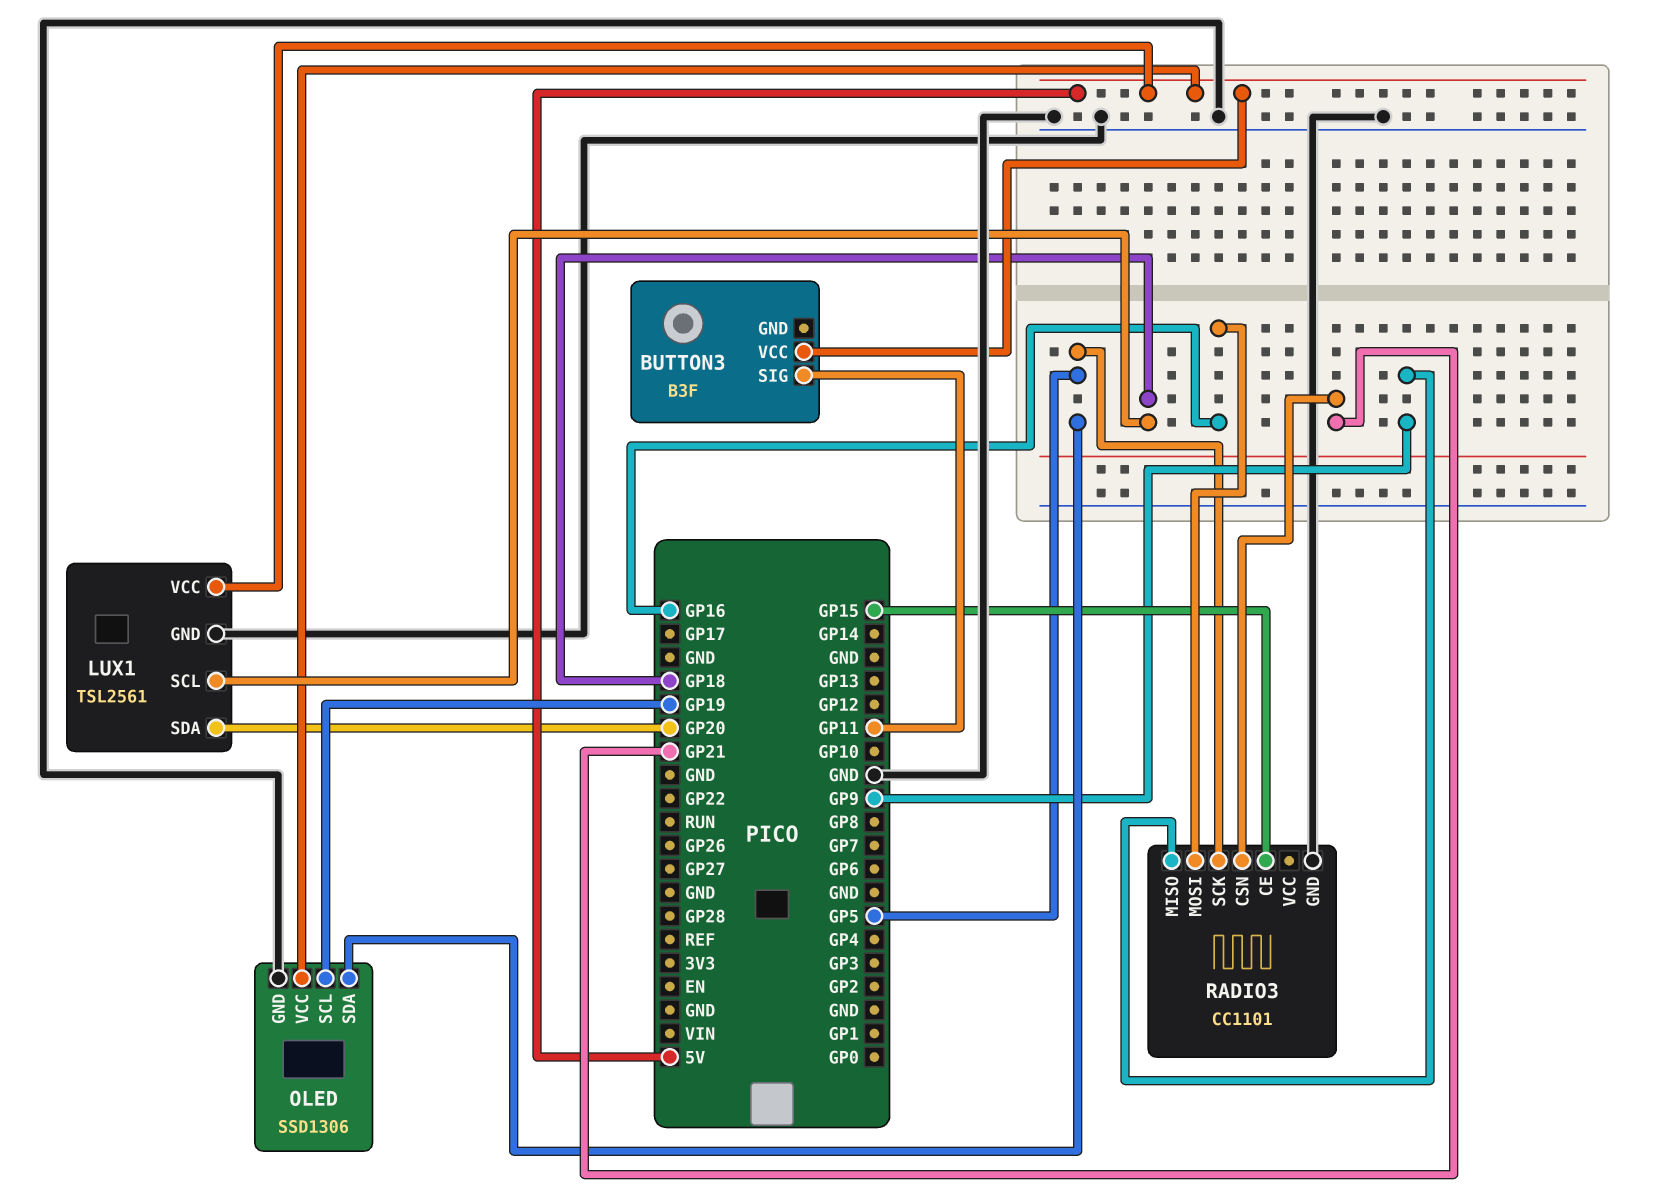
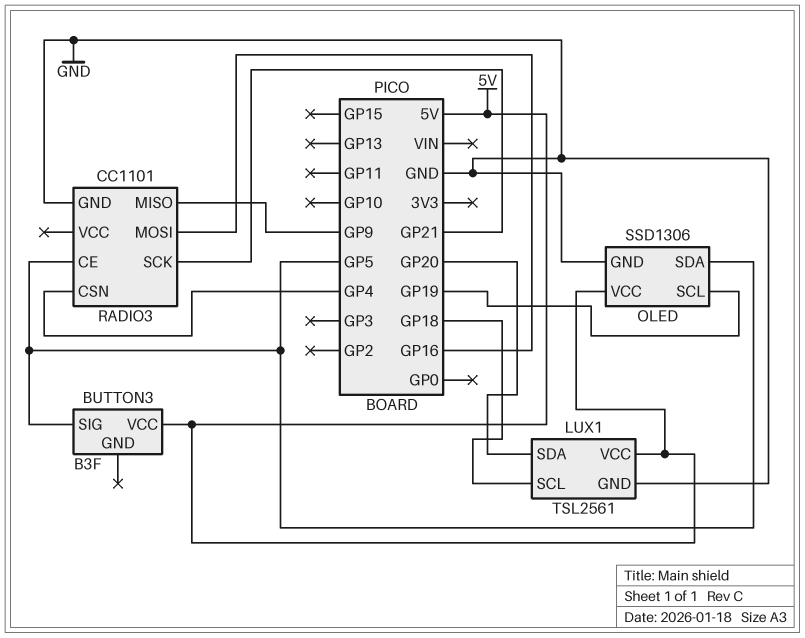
BUTTON3 pin SIG: GP11 -> GP5
RADIO3 pin CE: GP15 -> GP5
RADIO3 pin CSN: GP21 -> GP4
RADIO3 pin SCK: GP5 -> GP21

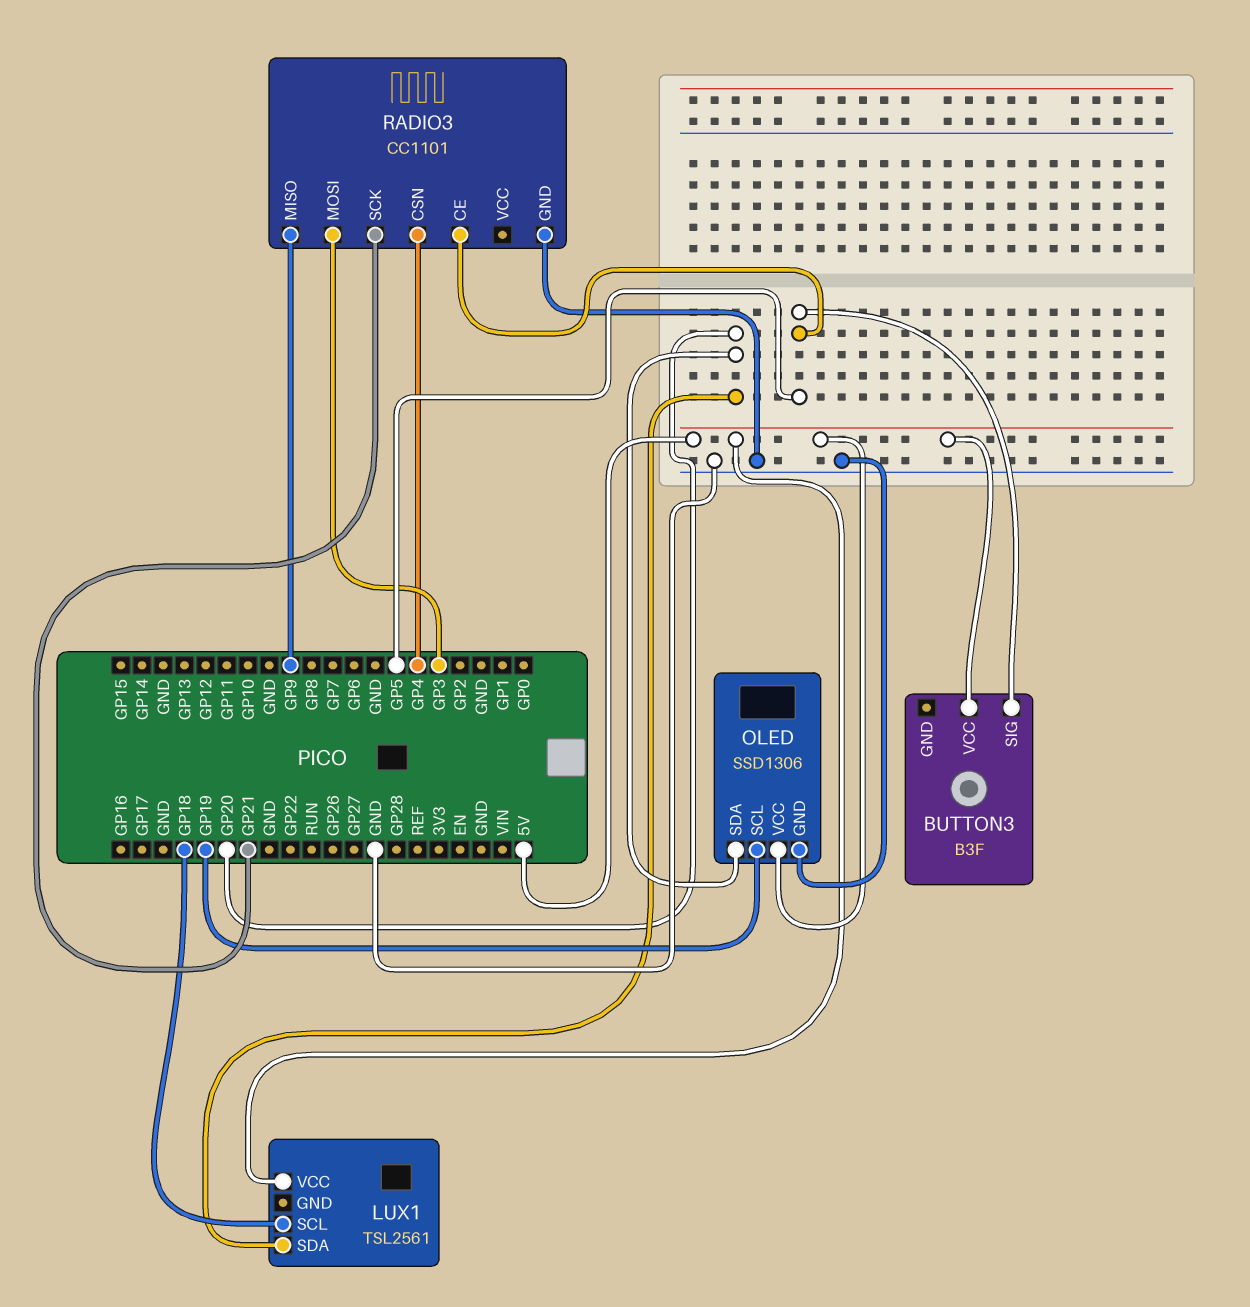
LUX1 pin GND: GND -> none
OLED pin SDA: GP5 -> GP20
RADIO3 pin MOSI: GP16 -> GP3

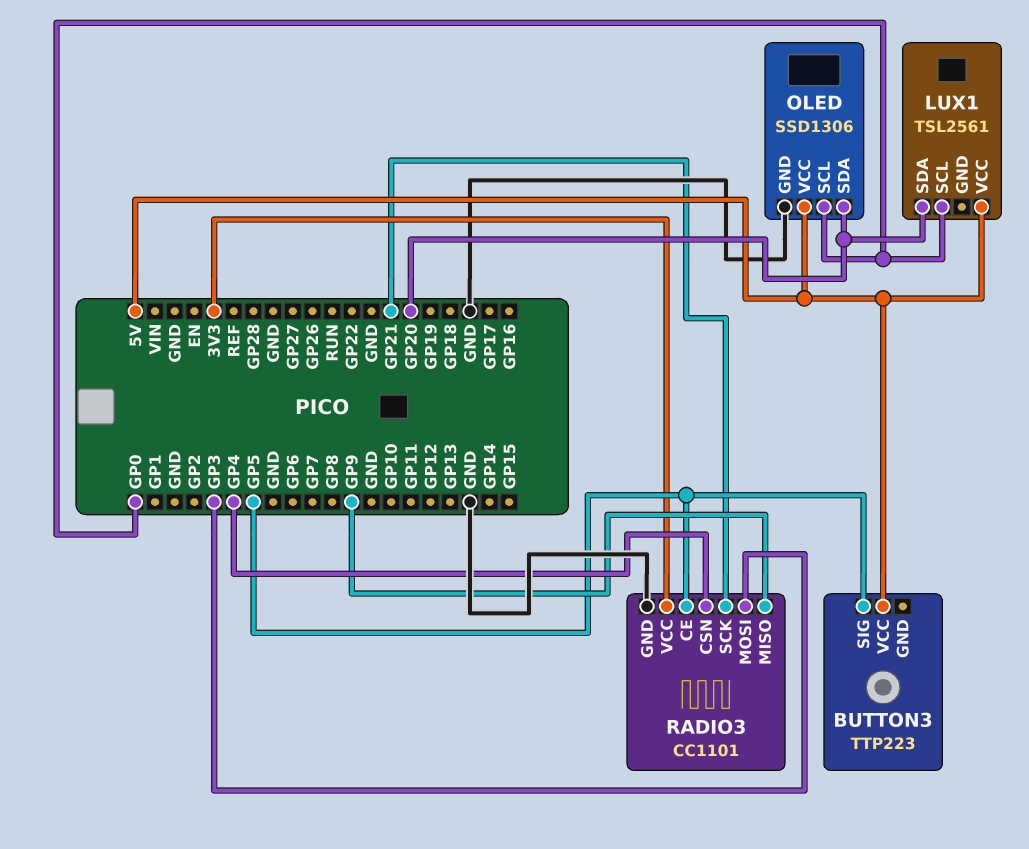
BUTTON3: B3F -> TTP223
LUX1 pin SCL: GP18 -> GP0
OLED pin SCL: GP19 -> GP0
RADIO3 pin VCC: none -> 3V3

